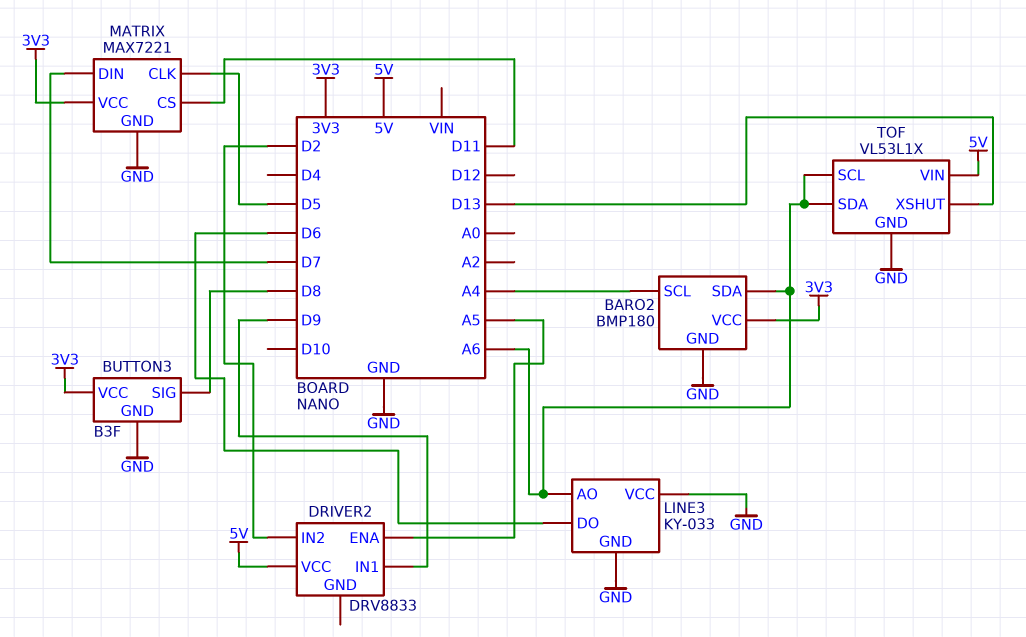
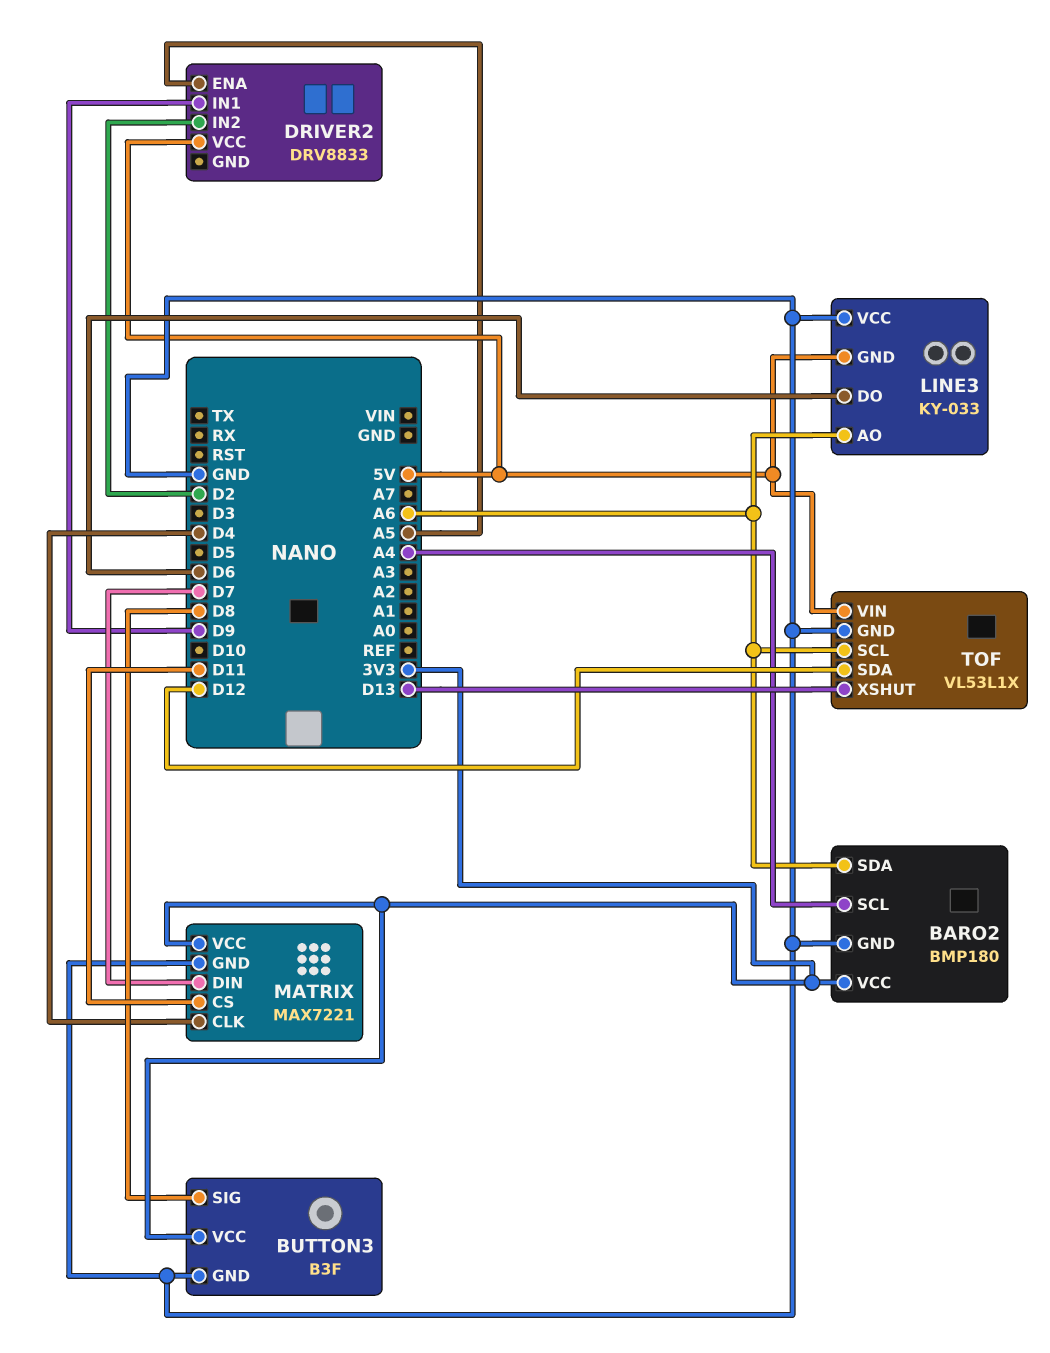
LINE3 pin GND: GND -> 5V
MATRIX pin CLK: D5 -> D4
TOF pin SDA: A6 -> D12

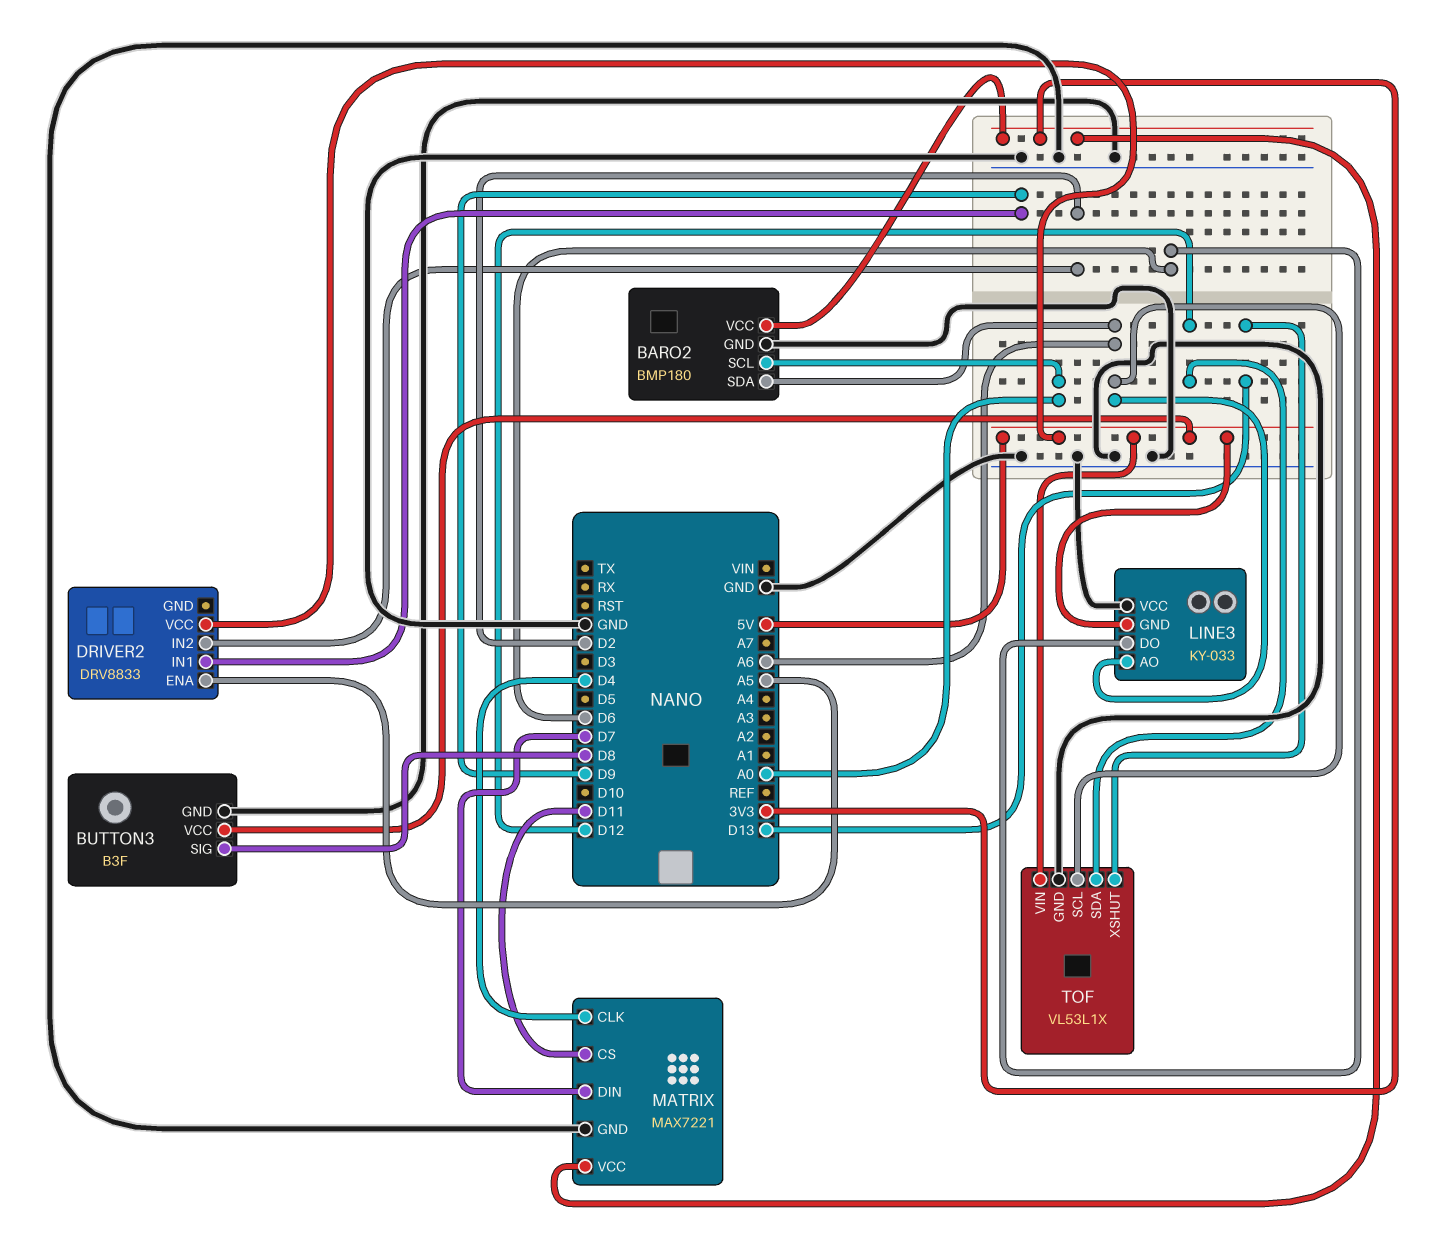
BARO2 pin SCL: A4 -> A0
BUTTON3 pin VCC: 3V3 -> 5V

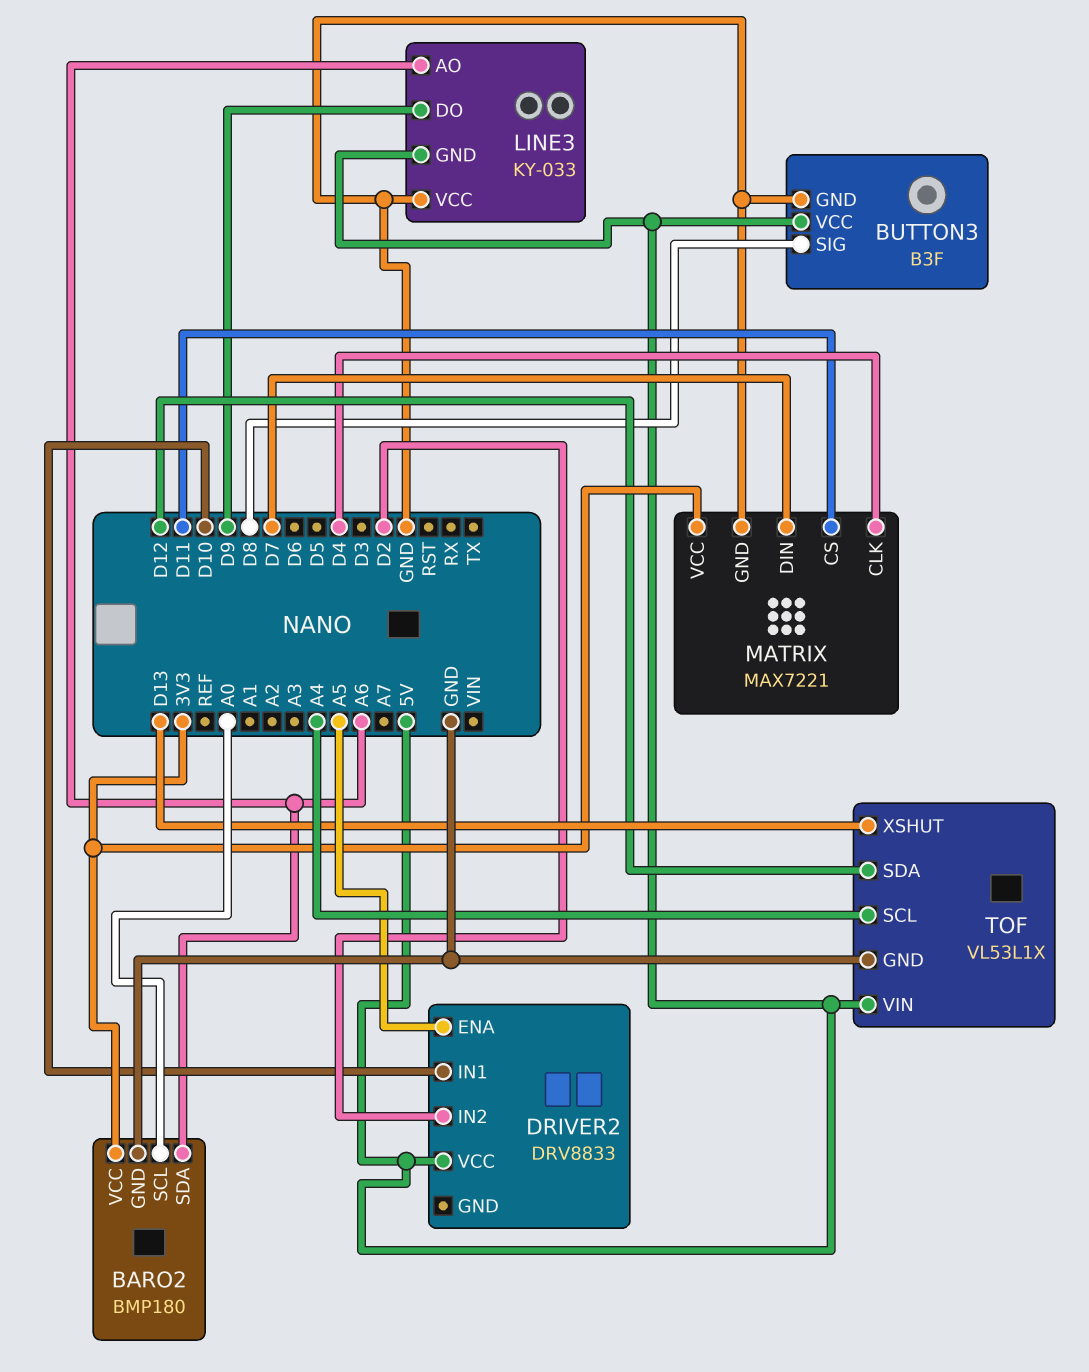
DRIVER2 pin IN1: D9 -> D10
LINE3 pin DO: D6 -> D9
TOF pin SCL: A6 -> A4

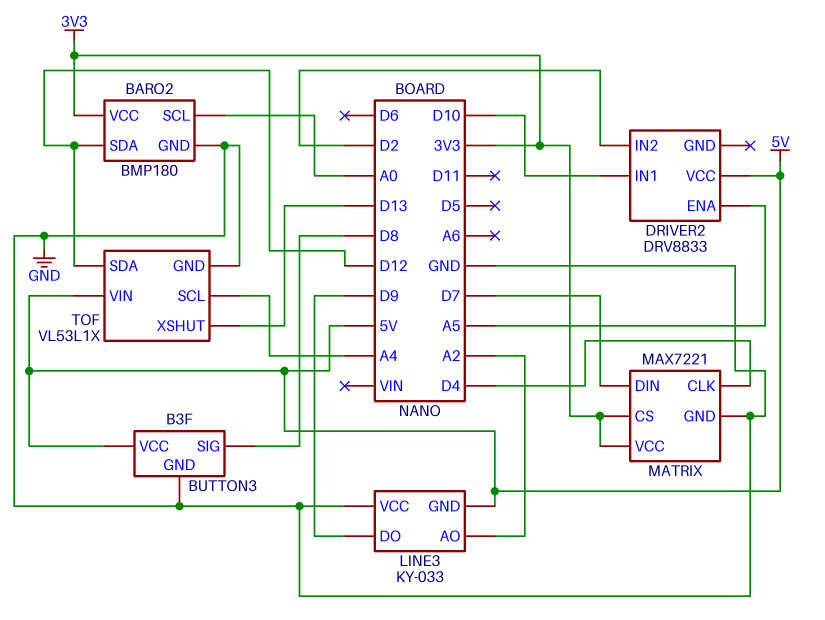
BARO2 pin SDA: A6 -> D12
LINE3 pin AO: A6 -> A2
MATRIX pin CS: D11 -> 3V3

